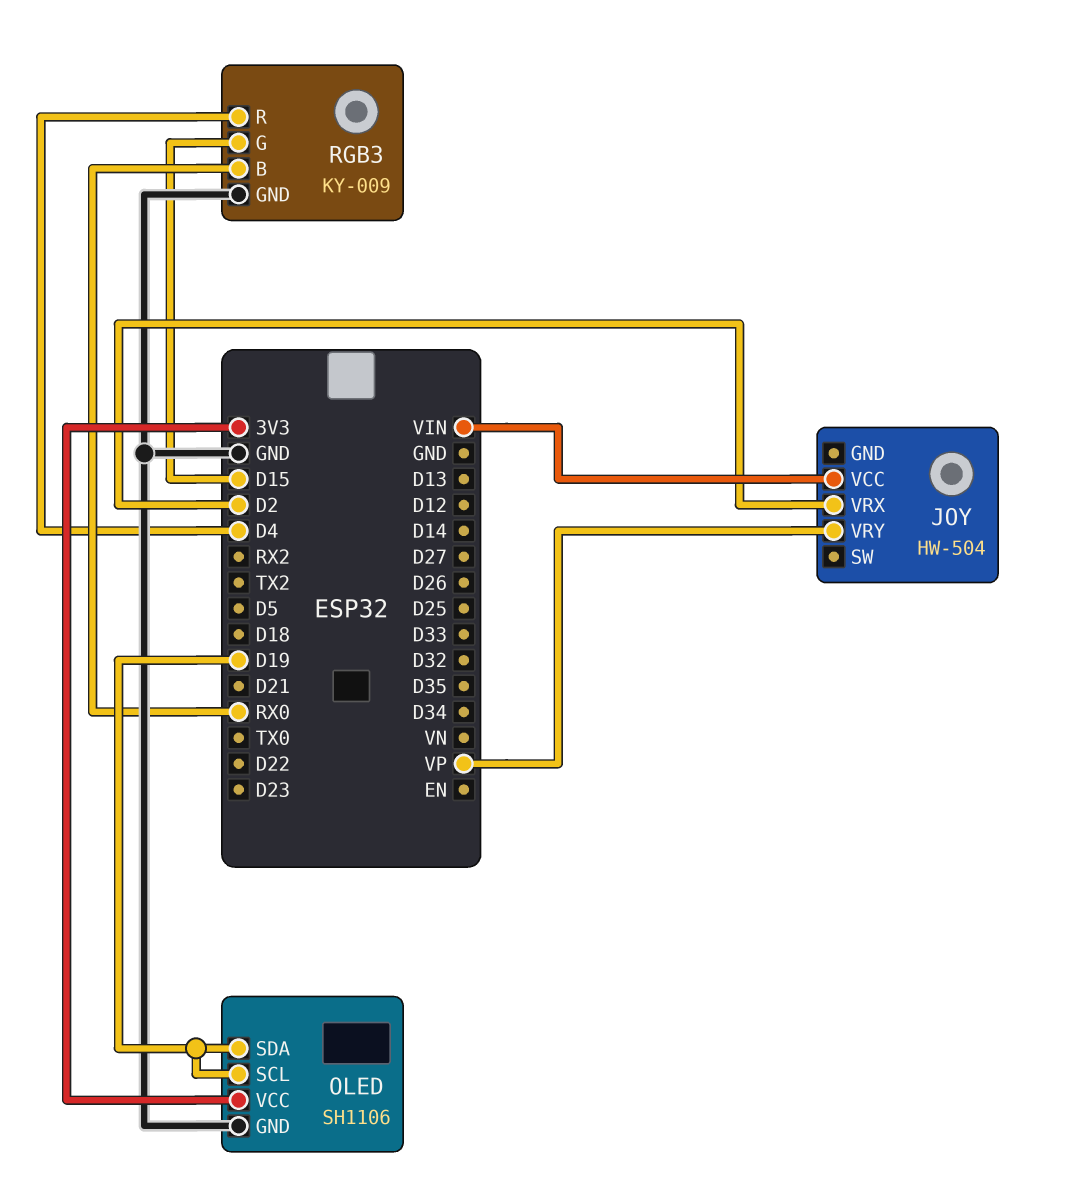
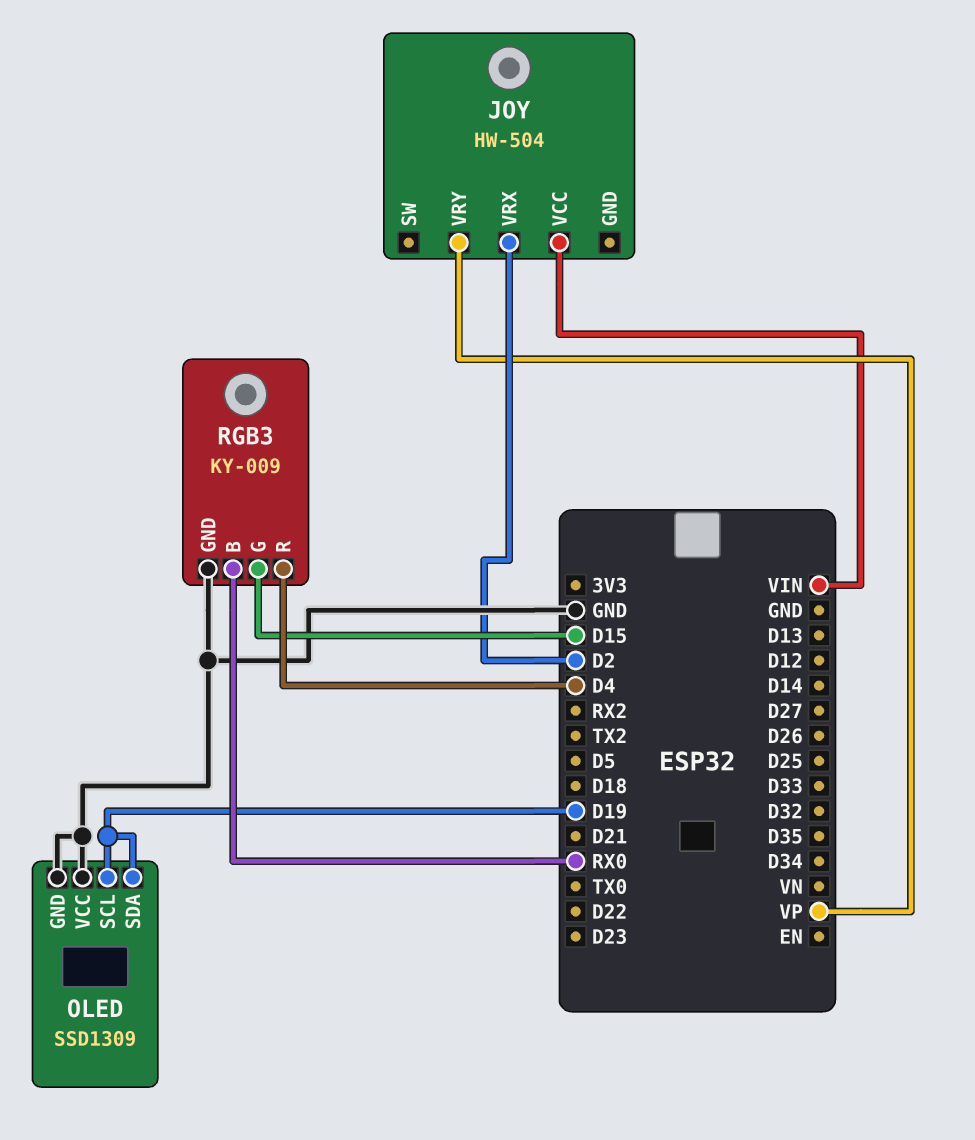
OLED: SH1106 -> SSD1309
OLED pin VCC: 3V3 -> GND

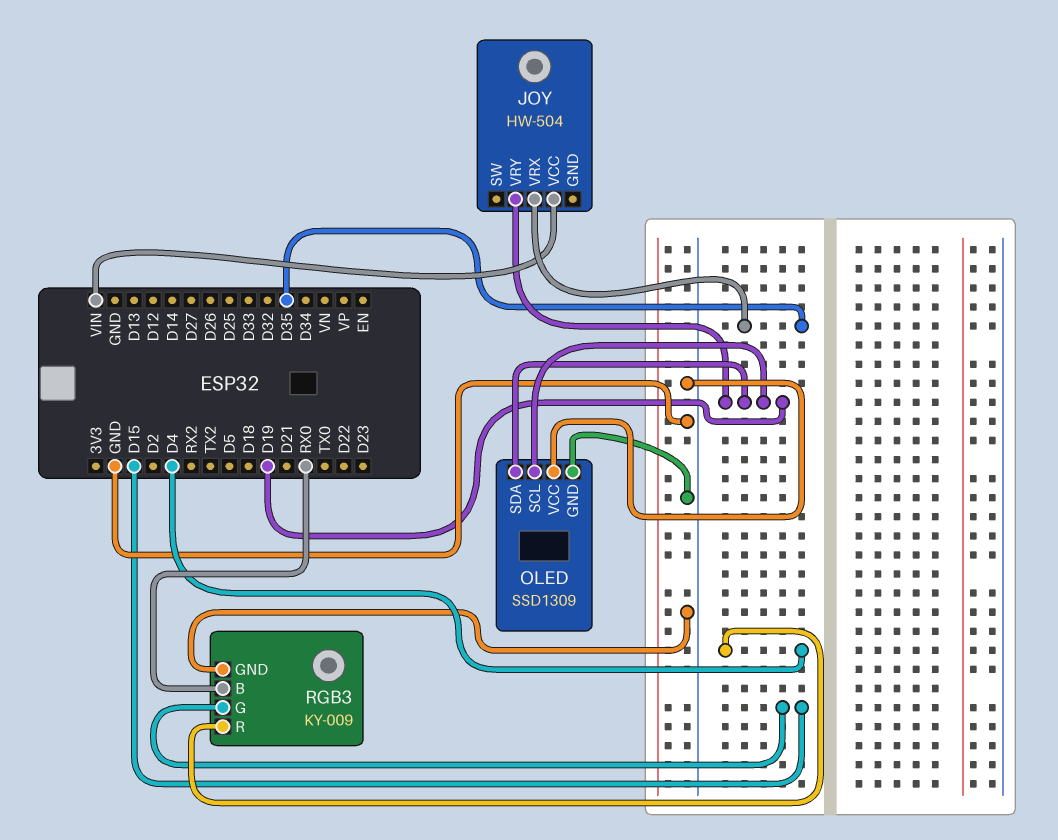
JOY pin VRX: D2 -> D35
JOY pin VRY: VP -> D19

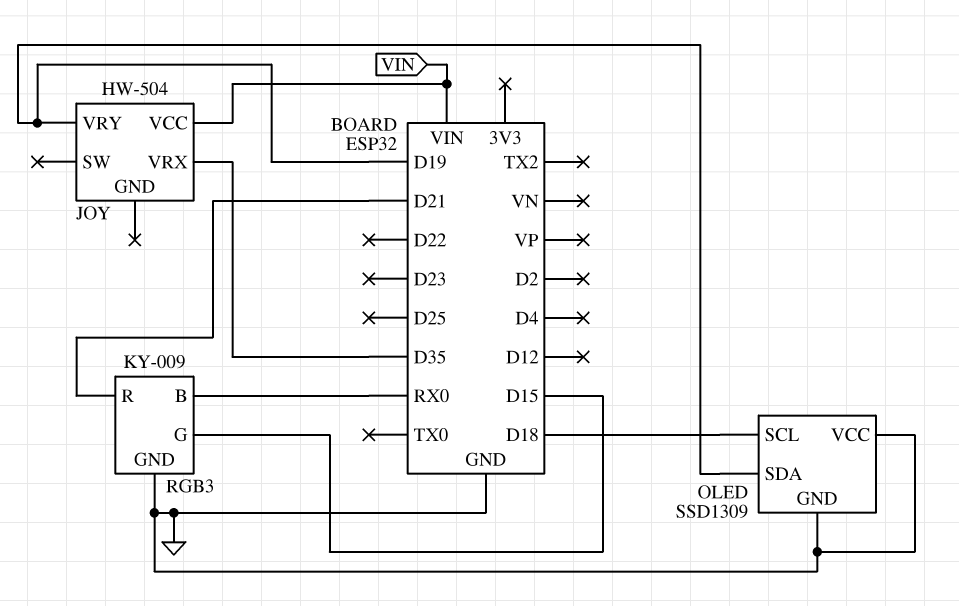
OLED pin SCL: D19 -> D18
RGB3 pin R: D4 -> D21

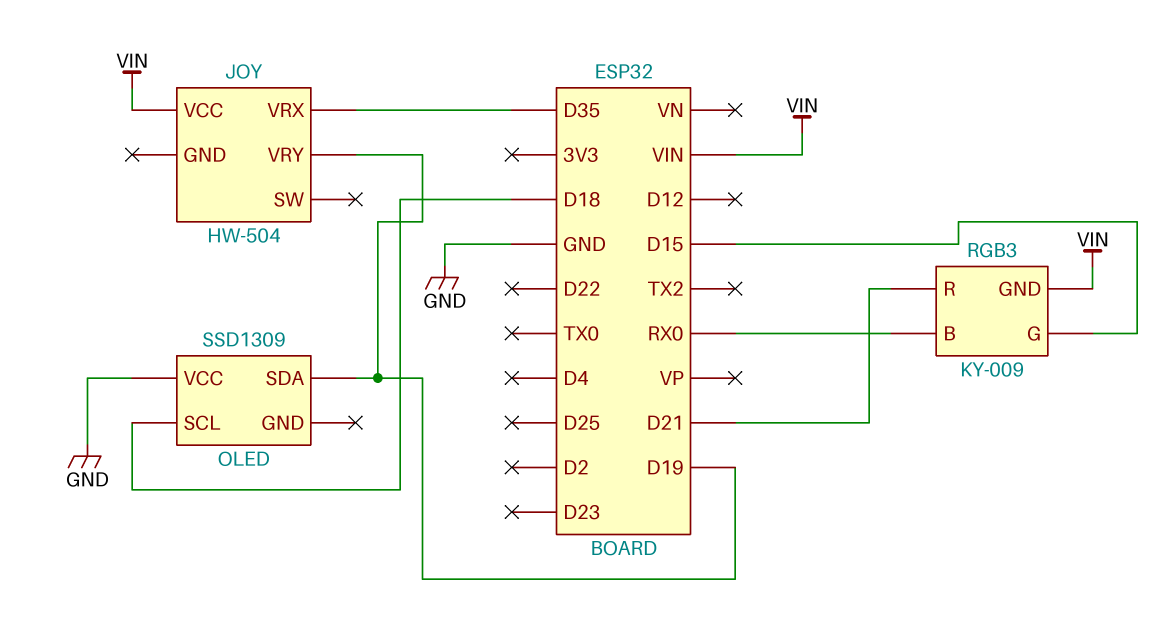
OLED pin GND: GND -> none
RGB3 pin GND: GND -> VIN

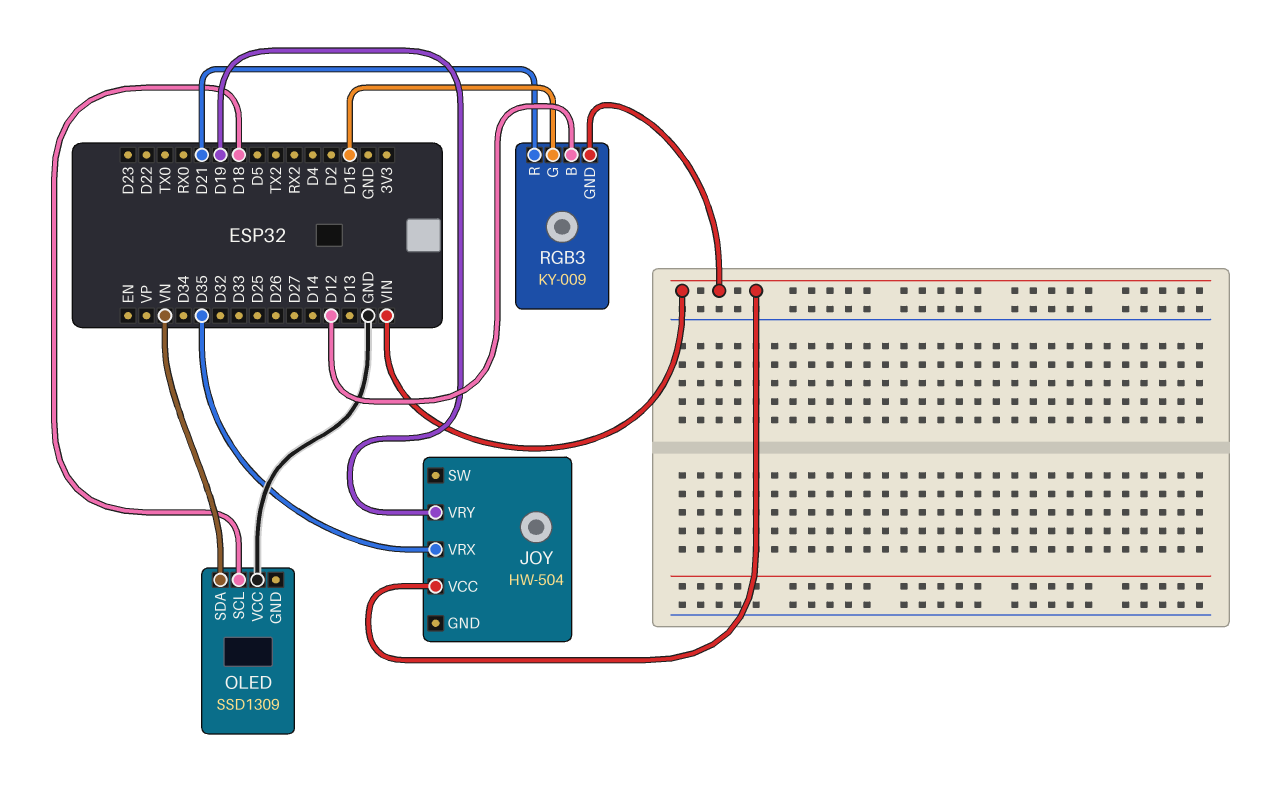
OLED pin SDA: D19 -> VN
RGB3 pin B: RX0 -> D12

